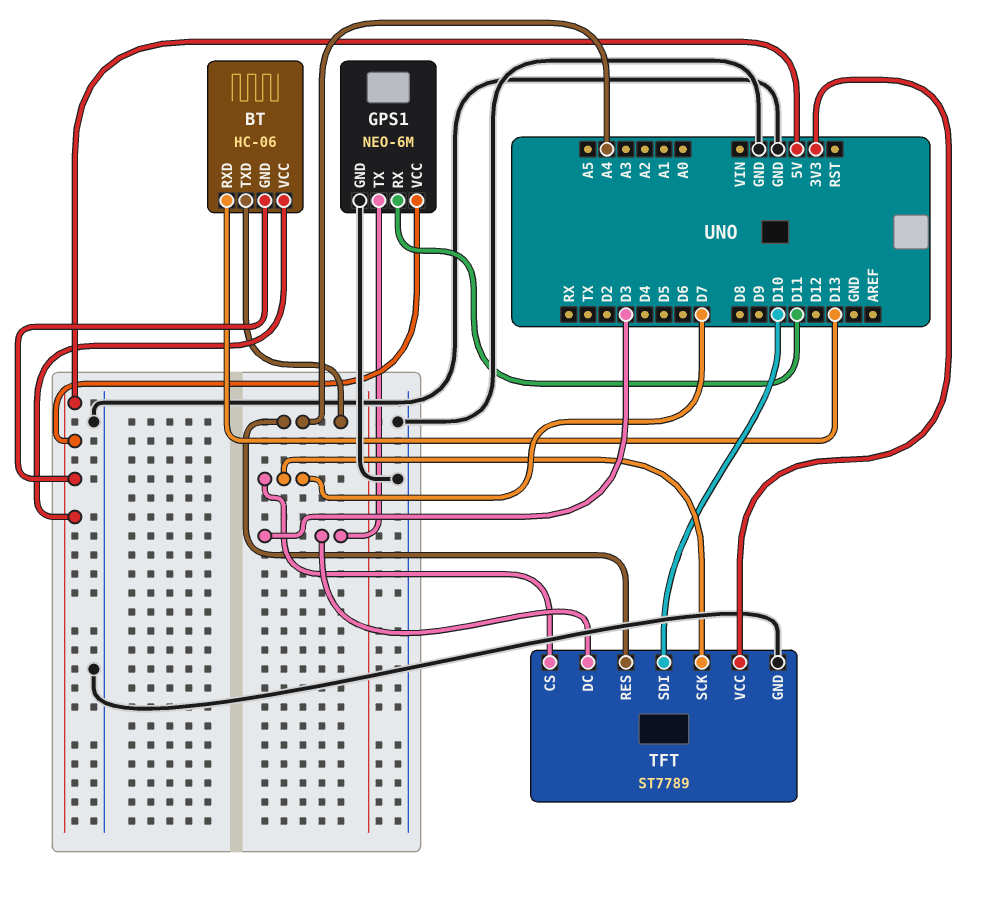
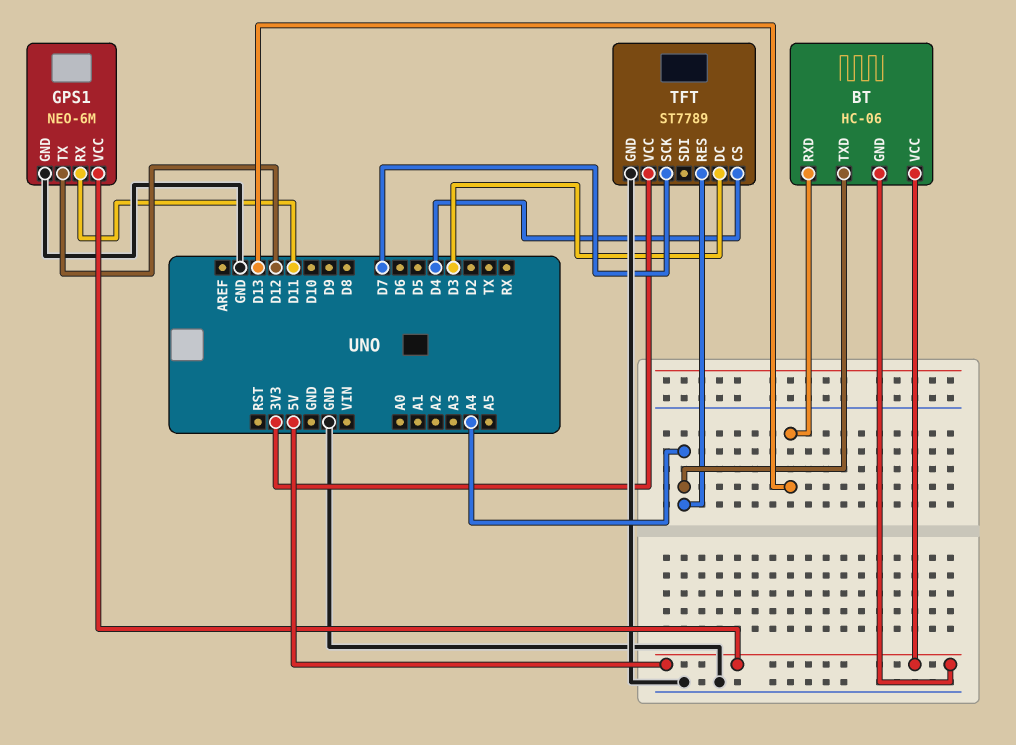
GPS1 pin TX: D3 -> D12
TFT pin CS: D7 -> D4
TFT pin SDI: D10 -> none

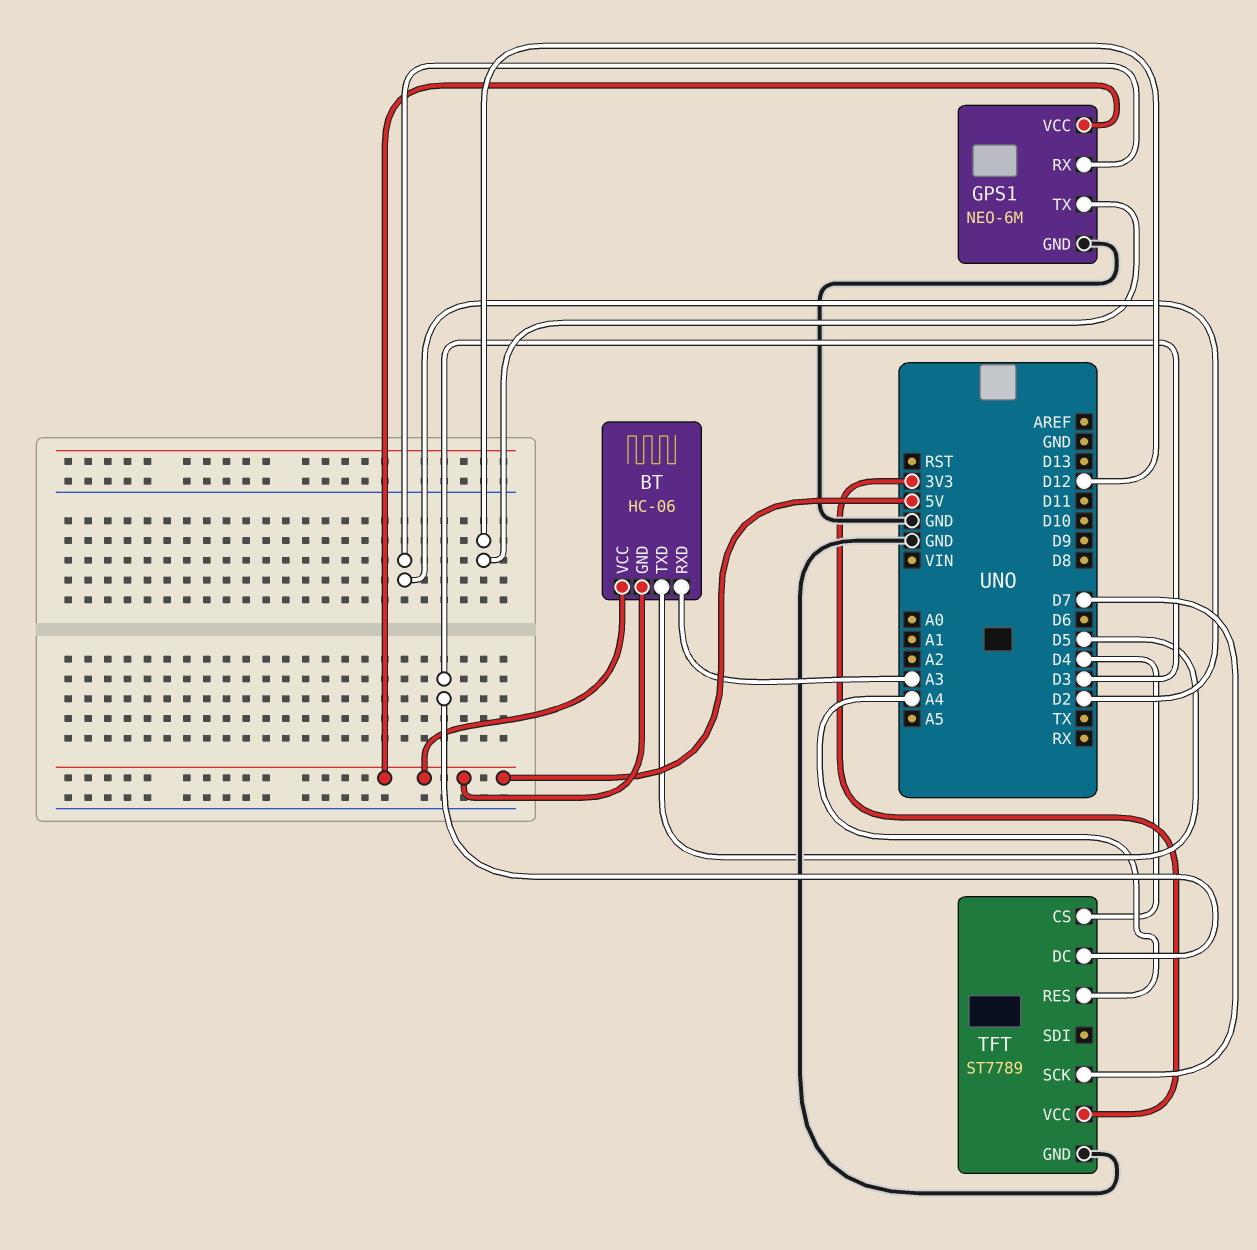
BT pin RXD: D13 -> A3
BT pin TXD: A4 -> D5
GPS1 pin RX: D11 -> D2

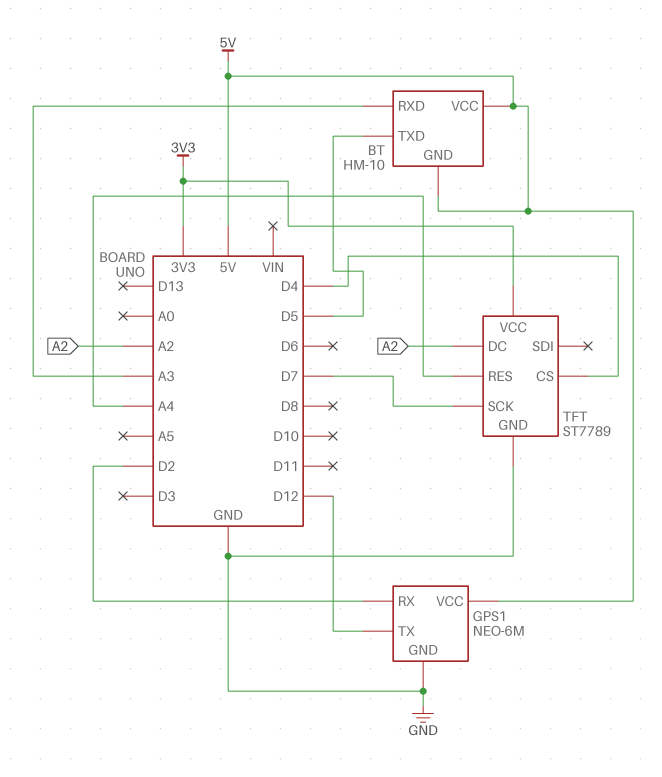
BT: HC-06 -> HM-10
TFT pin DC: D3 -> A2

